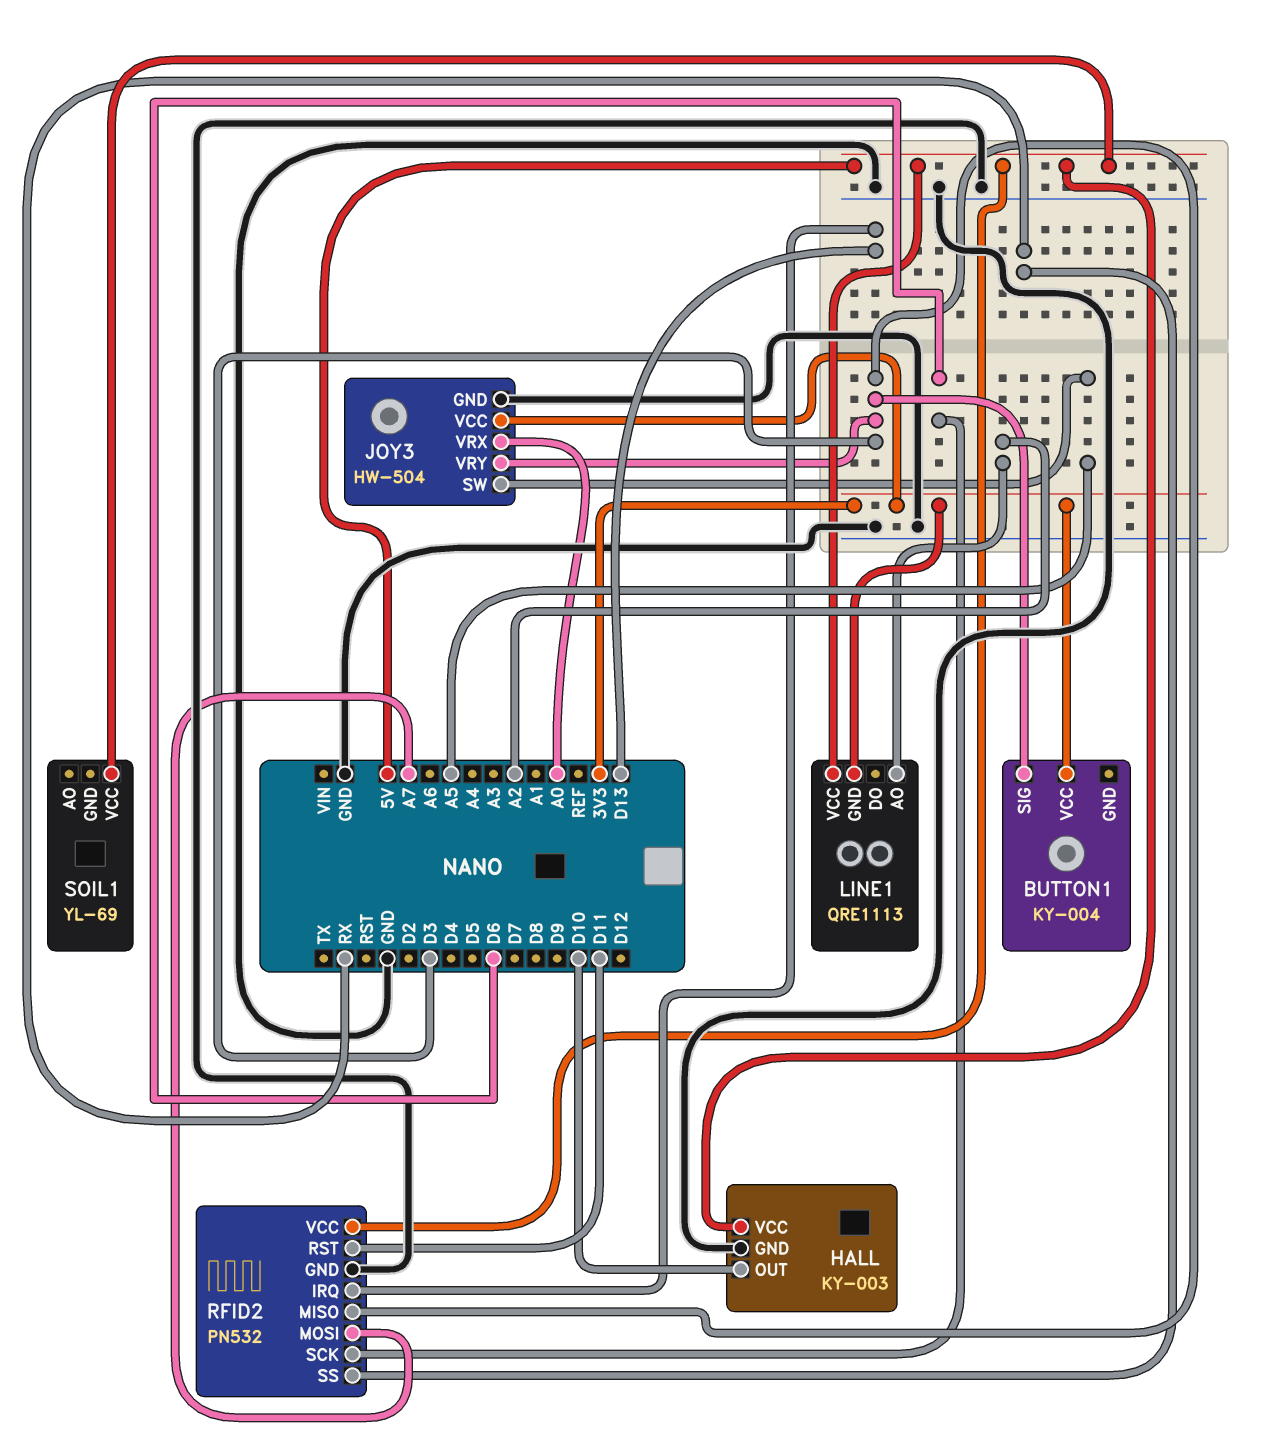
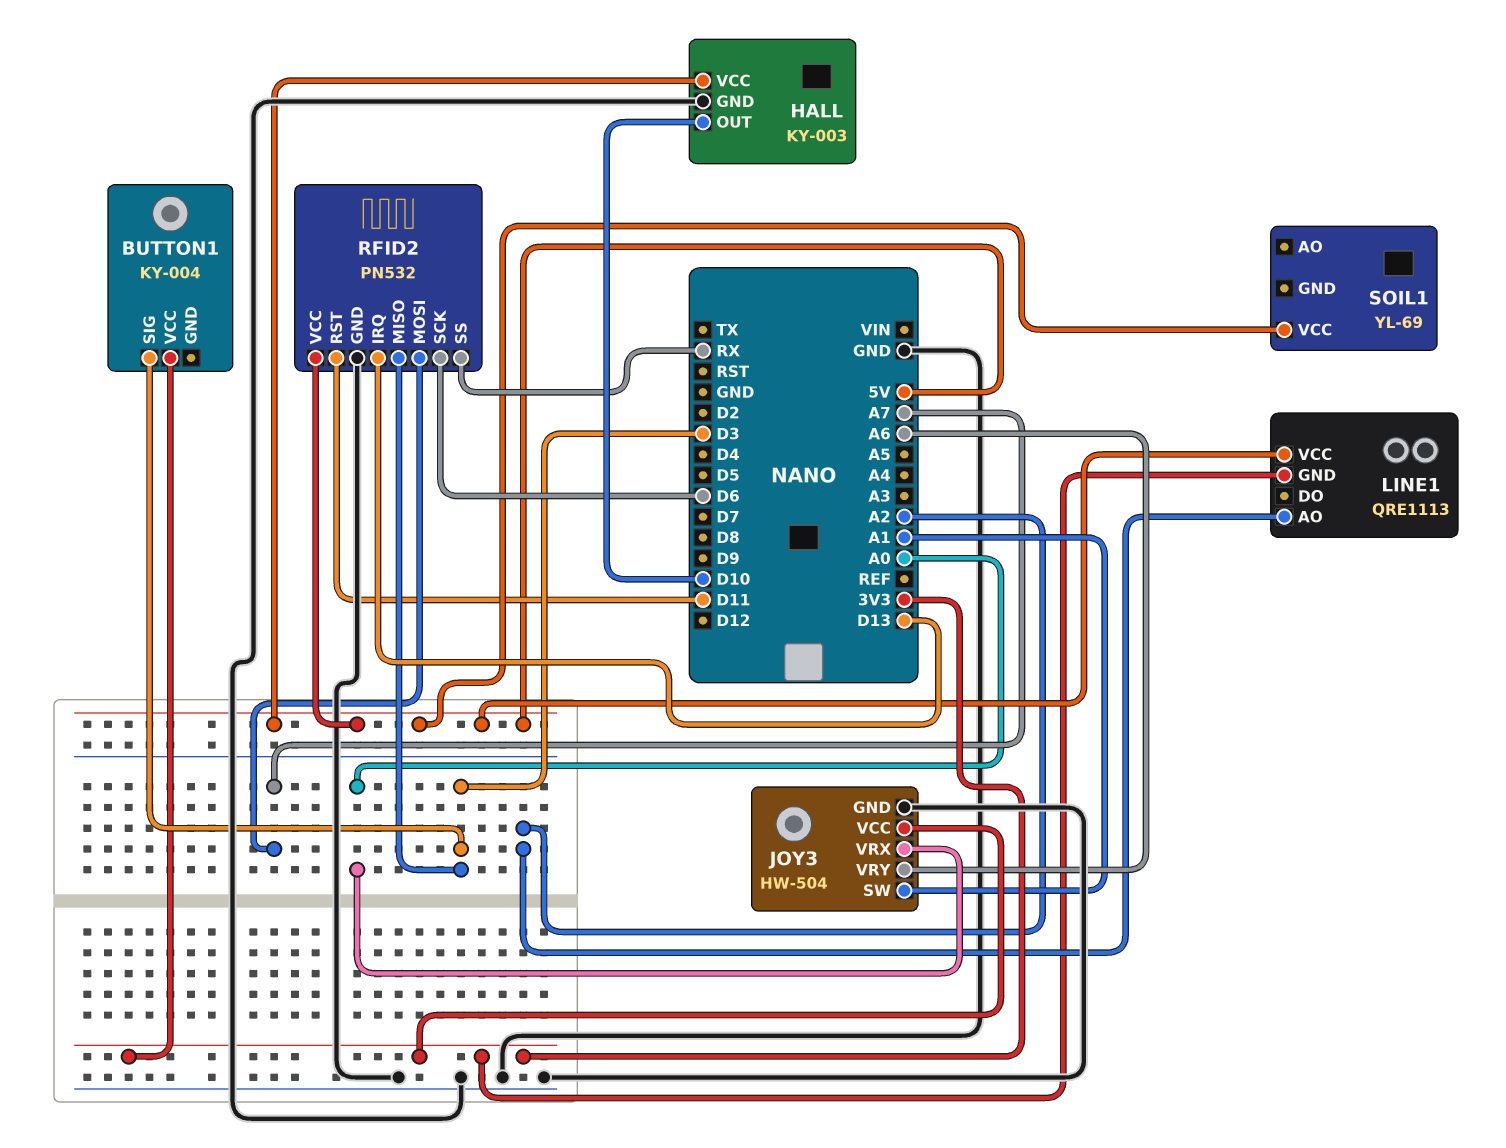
JOY3 pin SW: A5 -> A1
JOY3 pin VRY: D3 -> A6

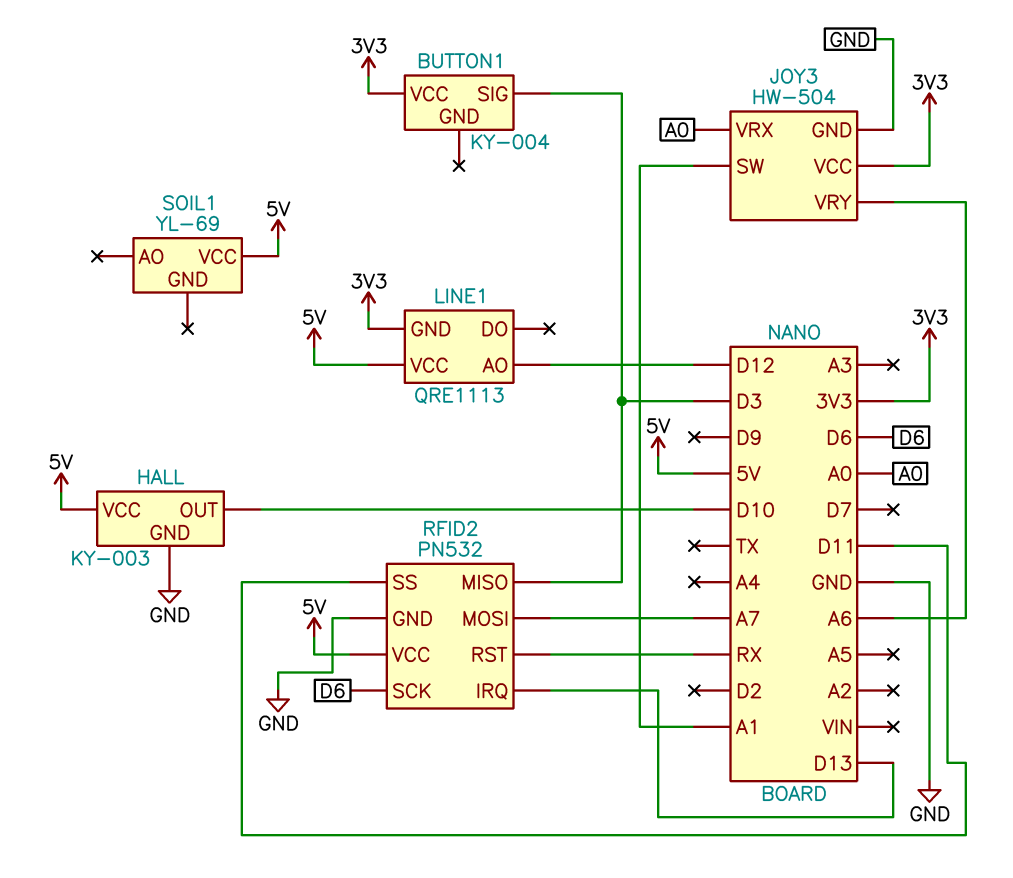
LINE1 pin AO: A2 -> D12
RFID2 pin RST: D11 -> RX
RFID2 pin SS: RX -> D11

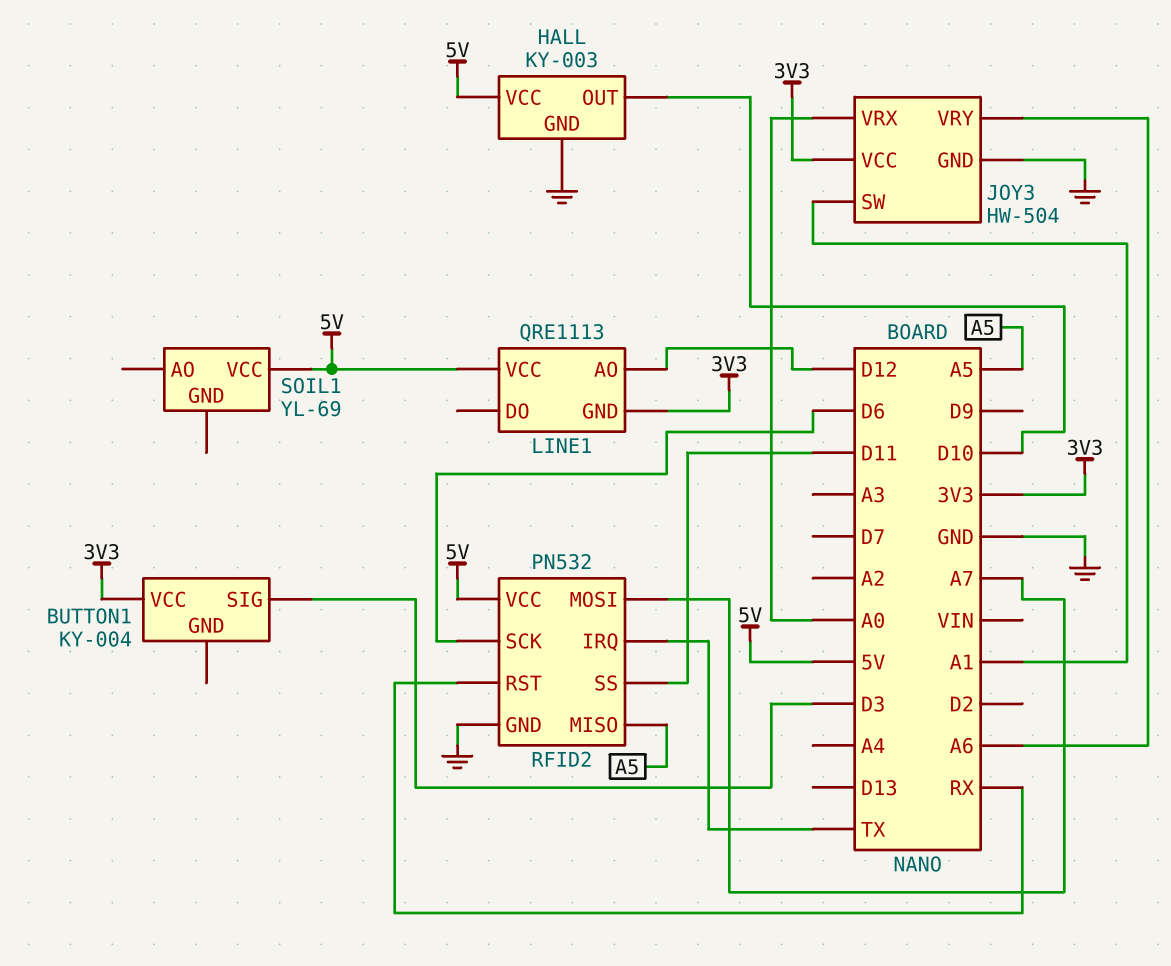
RFID2 pin IRQ: D13 -> TX
RFID2 pin MISO: D3 -> A5

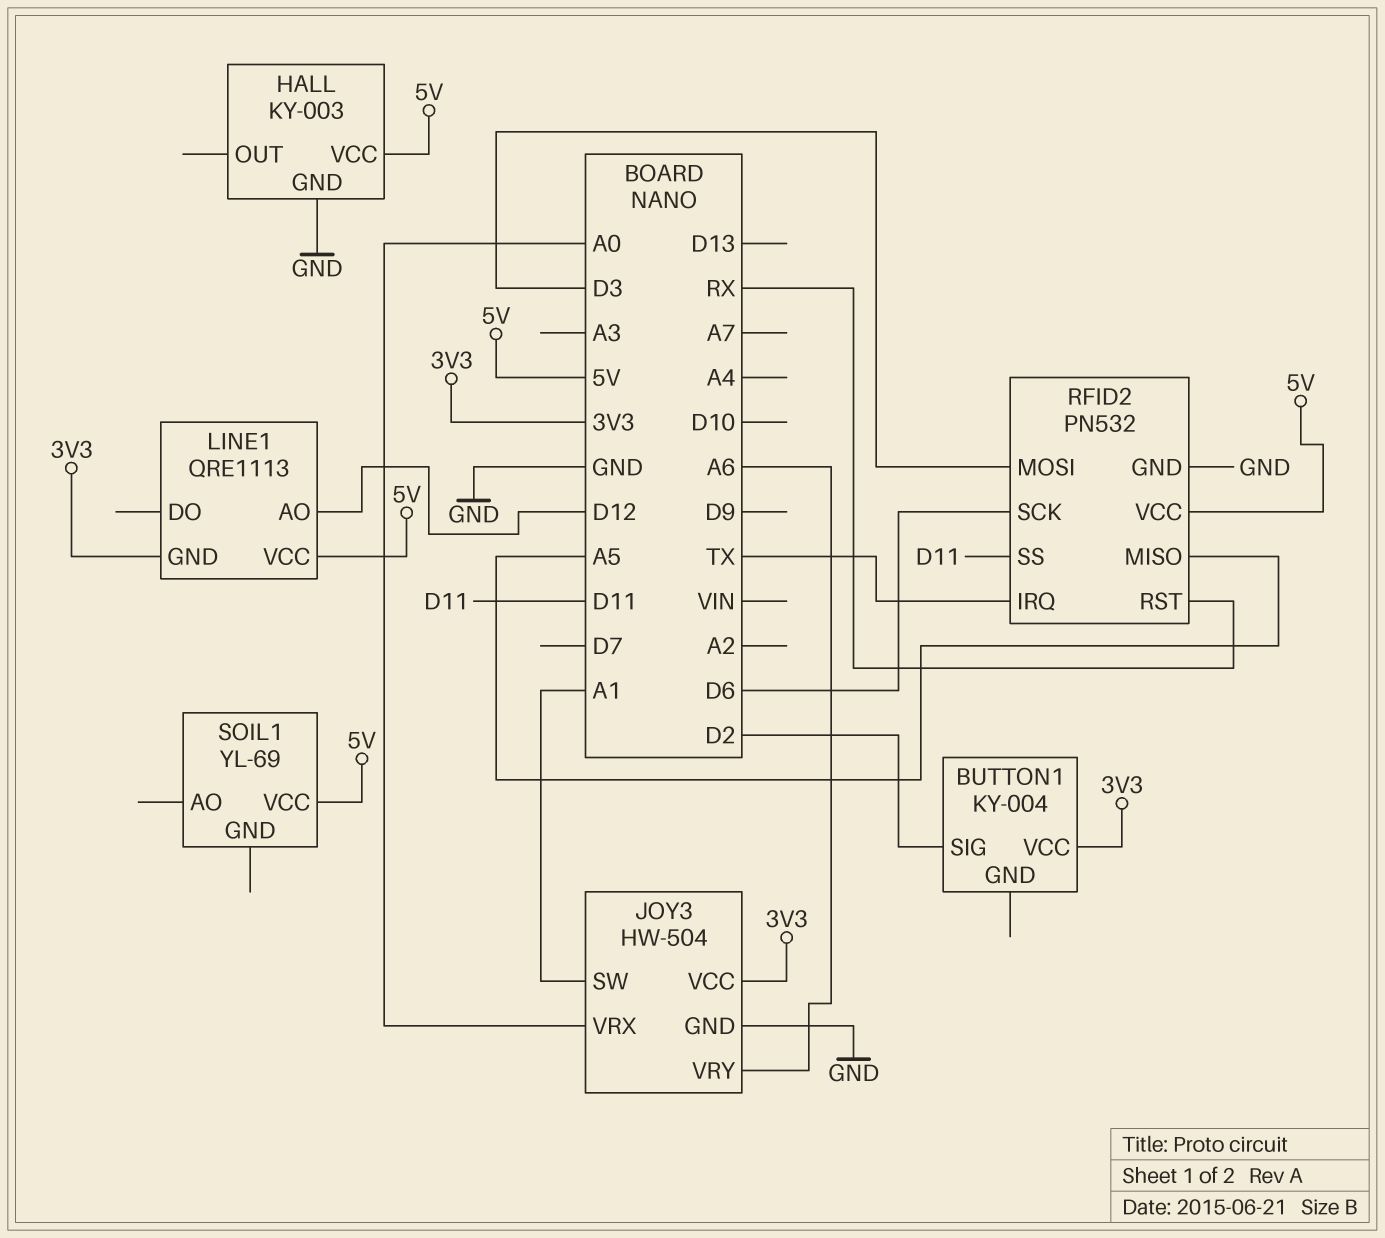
BUTTON1 pin SIG: D3 -> D2
HALL pin OUT: D10 -> none
RFID2 pin MOSI: A7 -> D3

